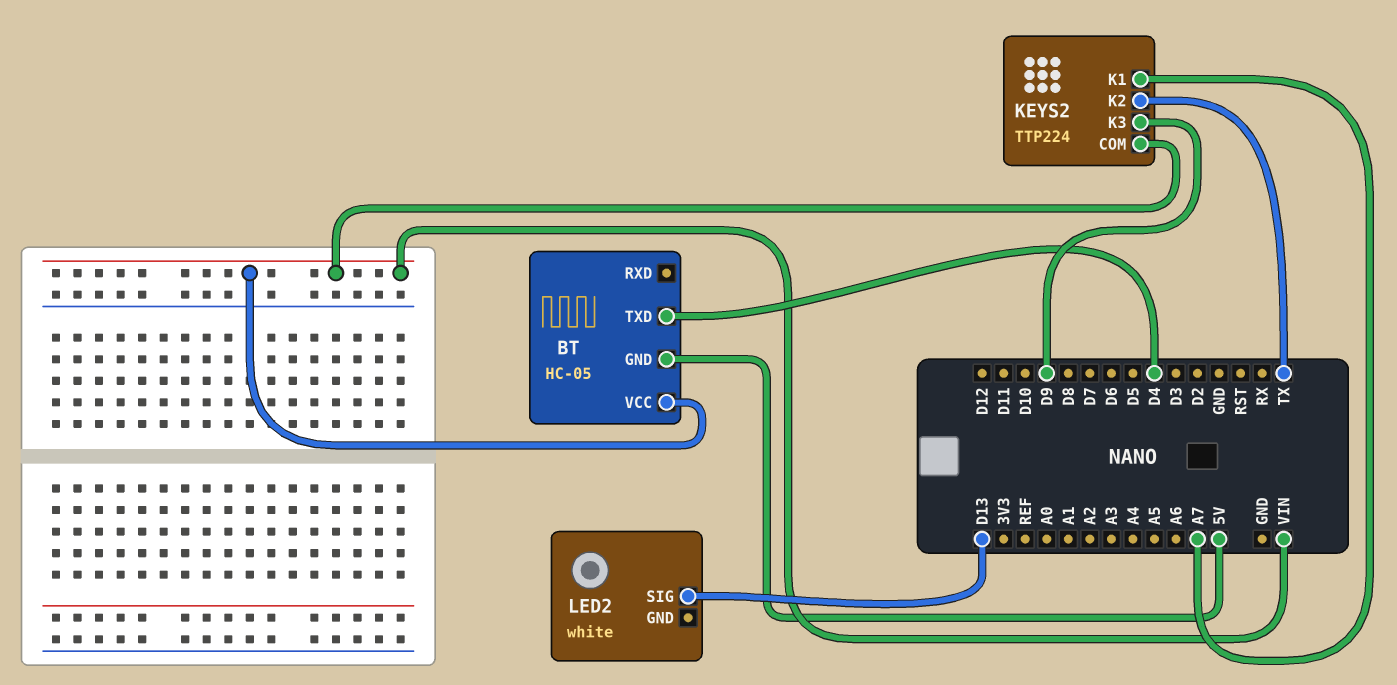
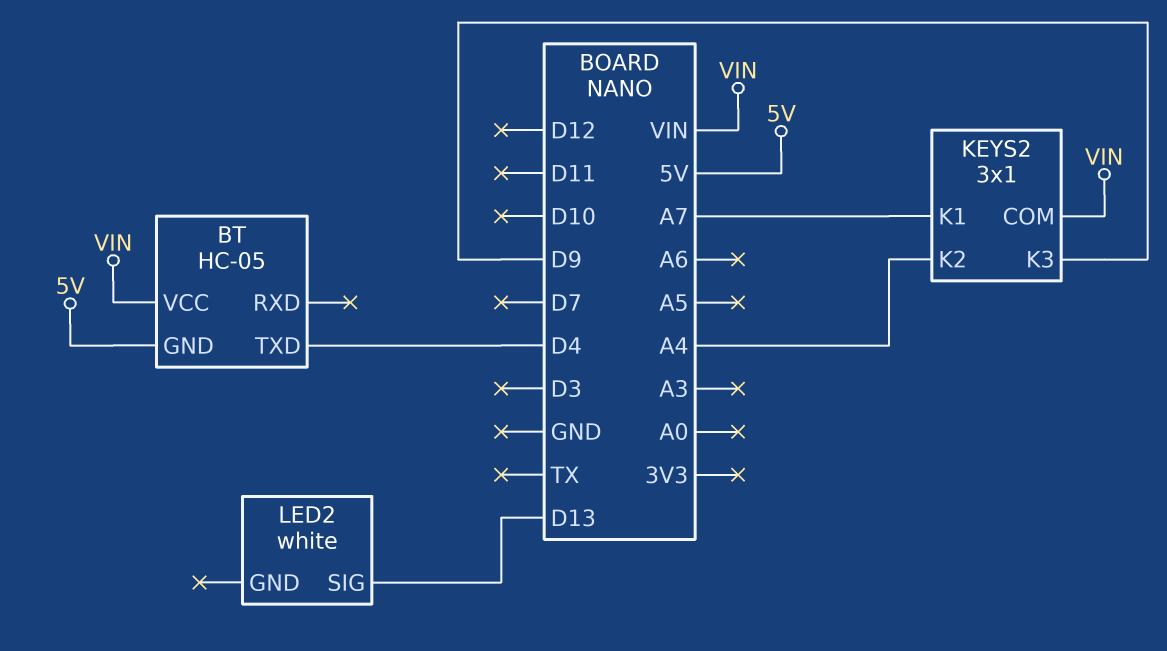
KEYS2: TTP224 -> 3x1
KEYS2 pin K2: TX -> A4

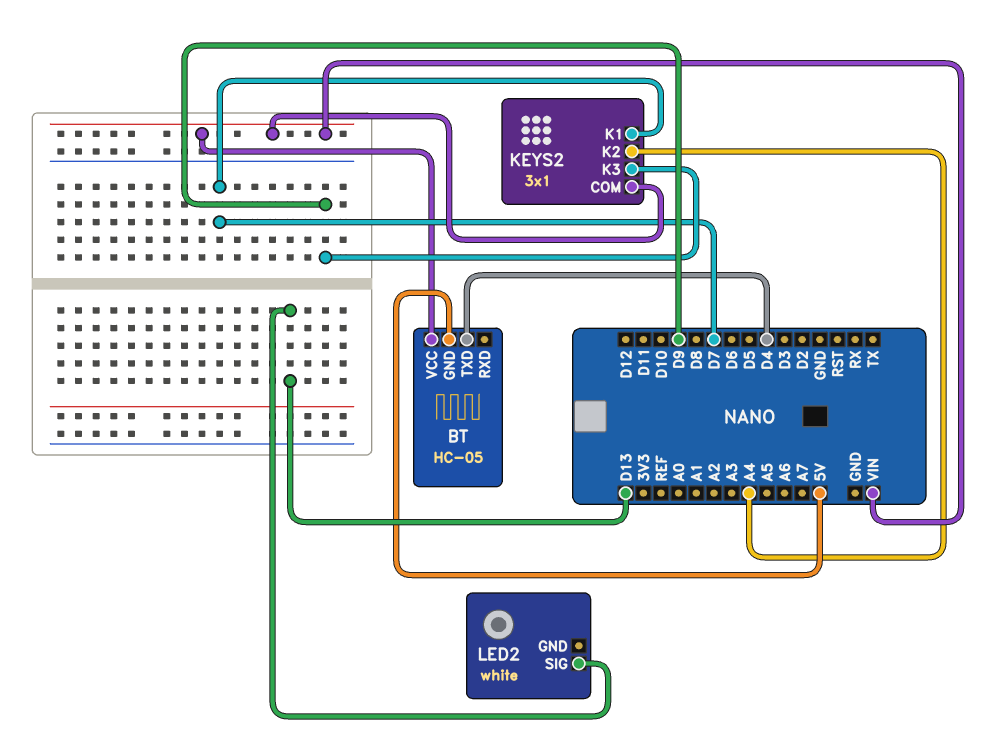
KEYS2 pin K1: A7 -> D7

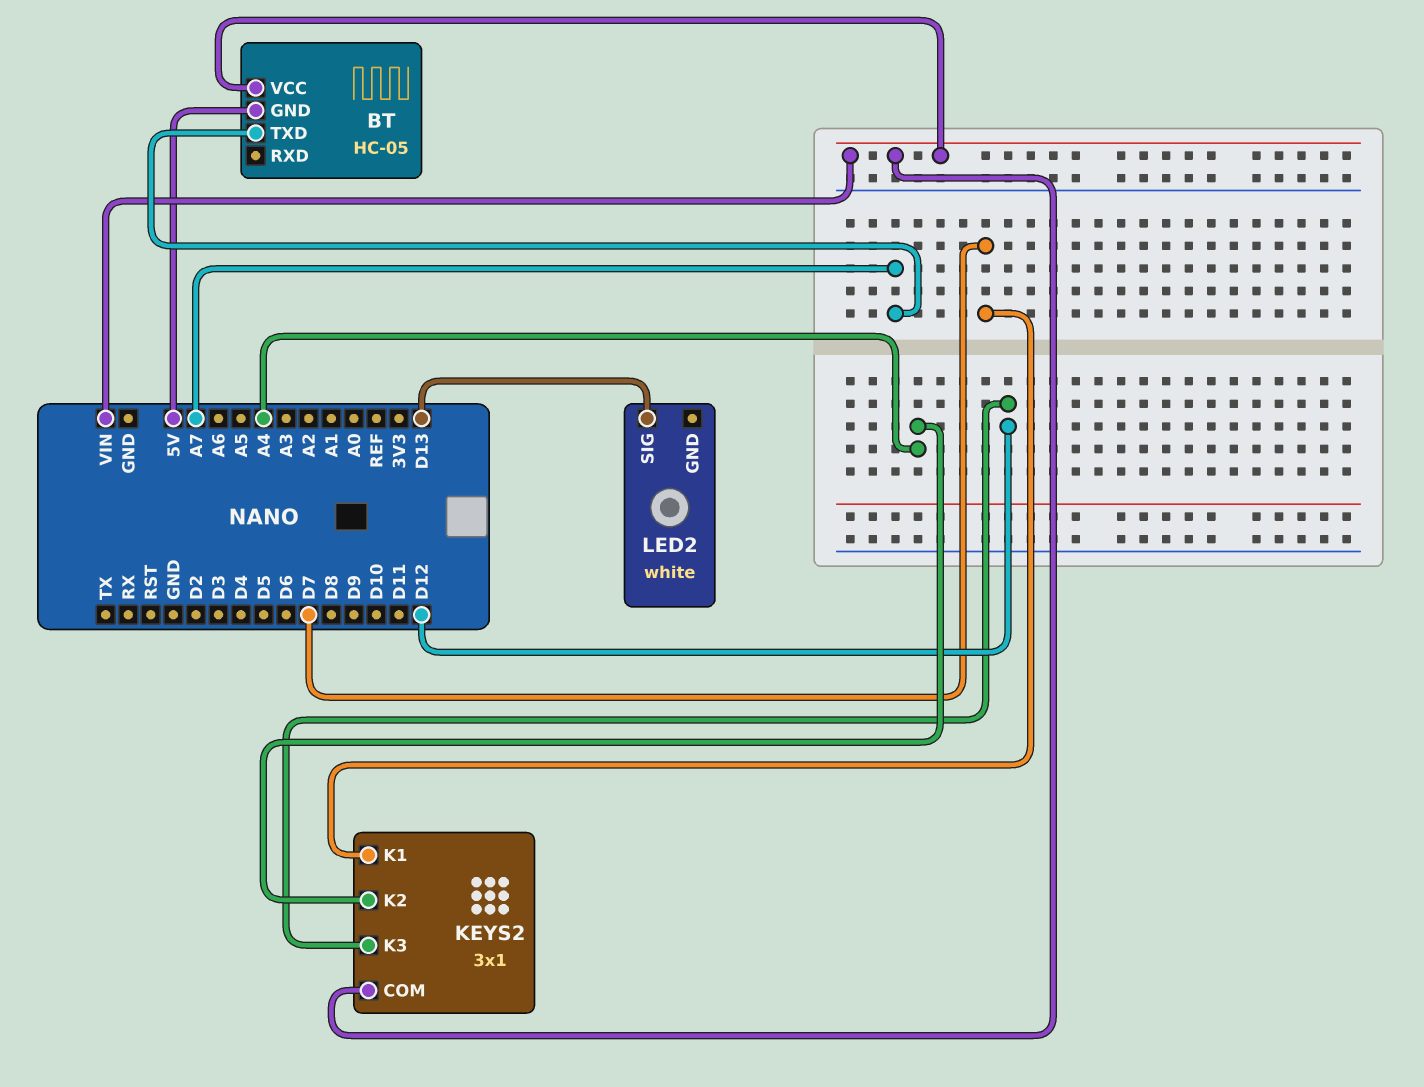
BT pin TXD: D4 -> A7
KEYS2 pin K3: D9 -> D12

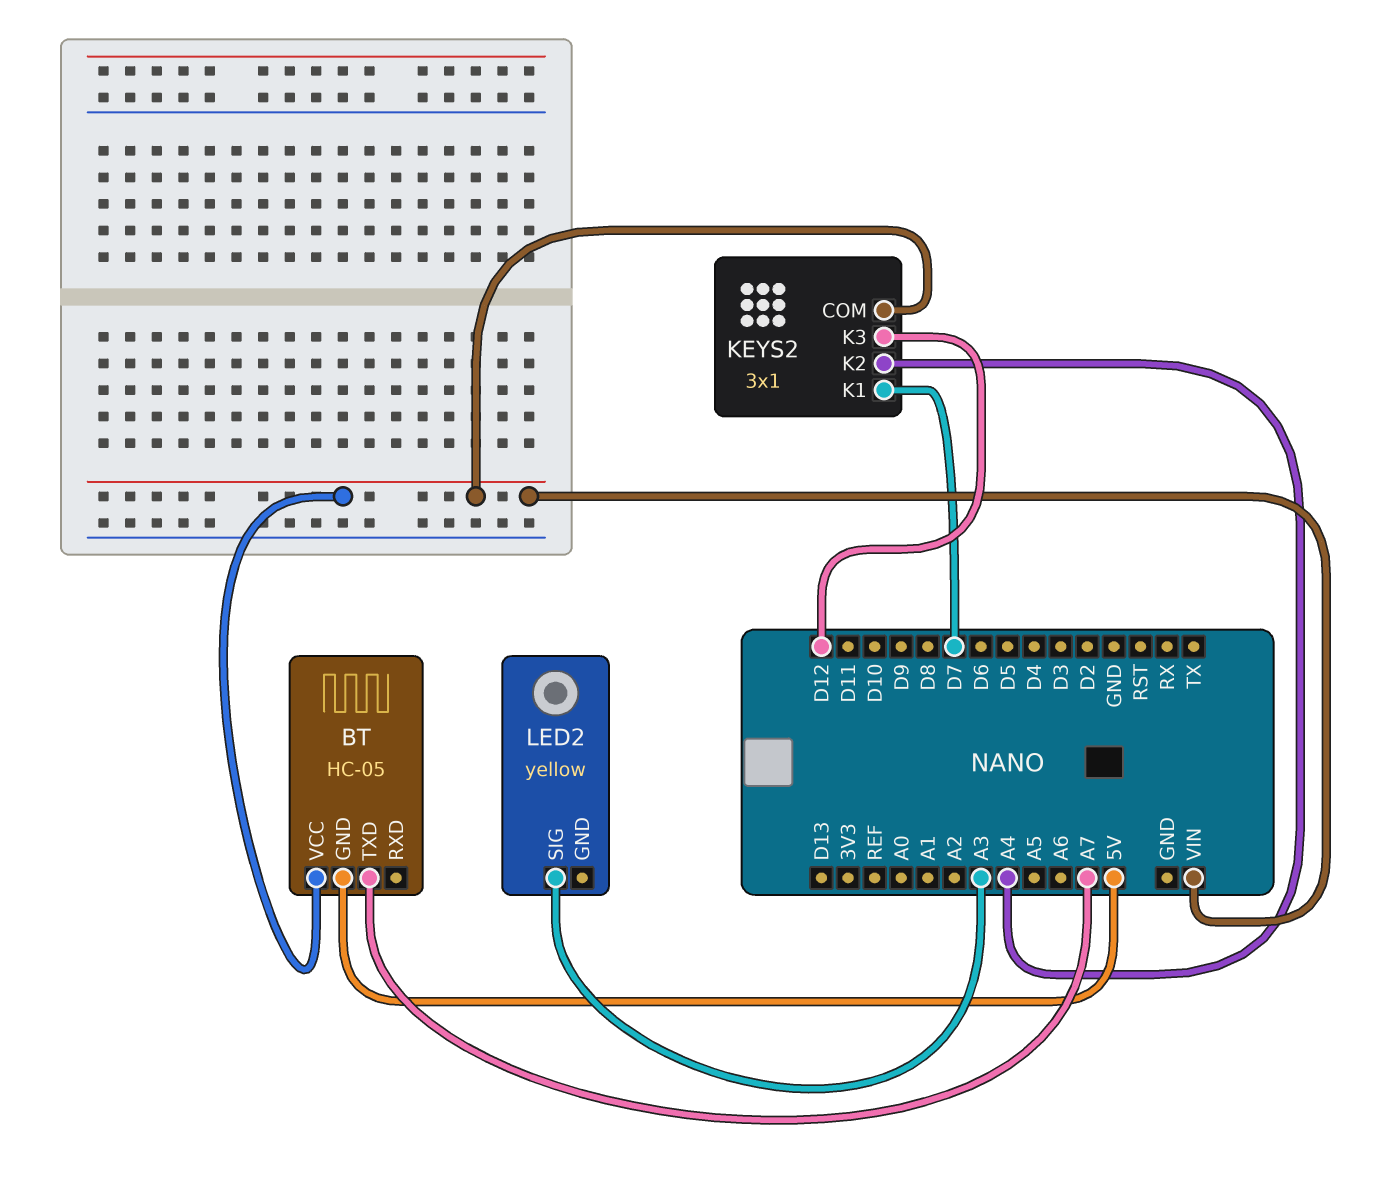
LED2: white -> yellow
LED2 pin SIG: D13 -> A3

